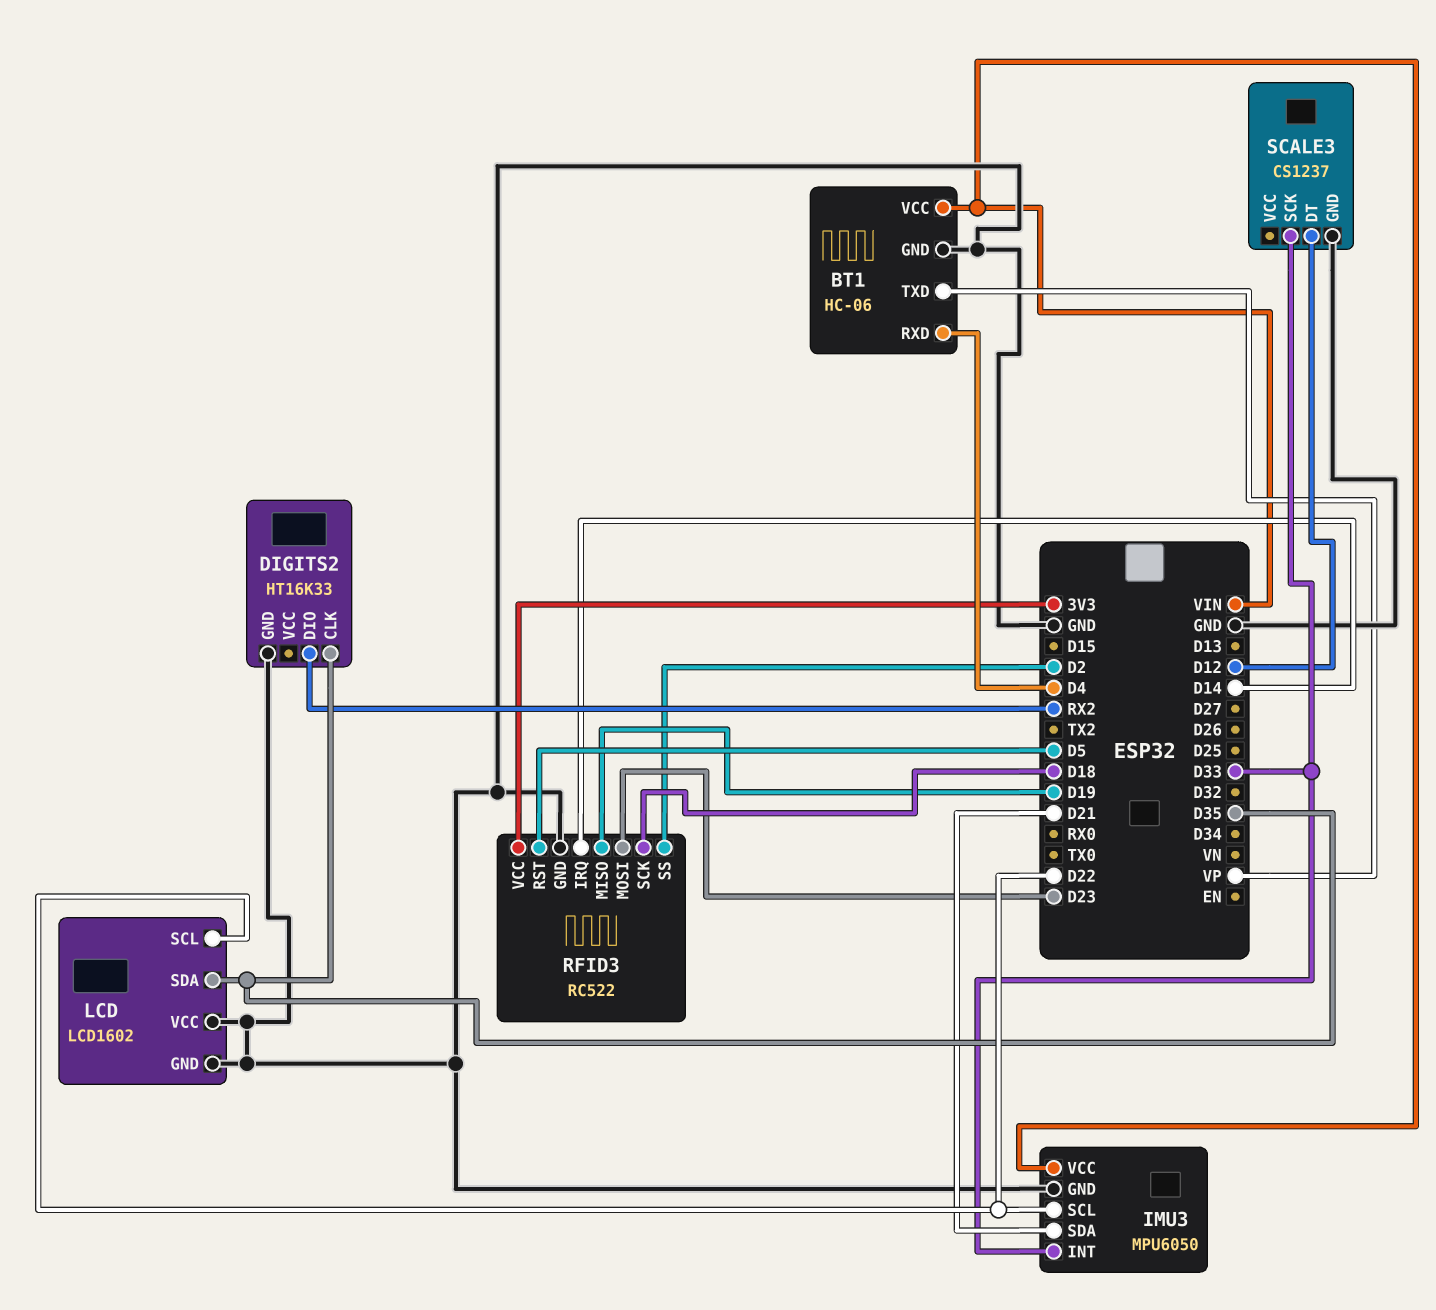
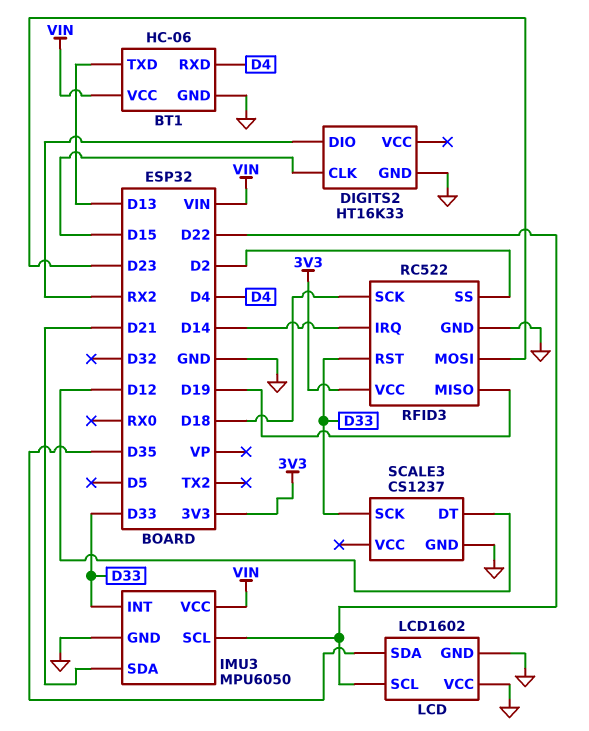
BT1 pin TXD: VP -> D13
DIGITS2 pin CLK: D35 -> D15
RFID3 pin RST: D5 -> D33

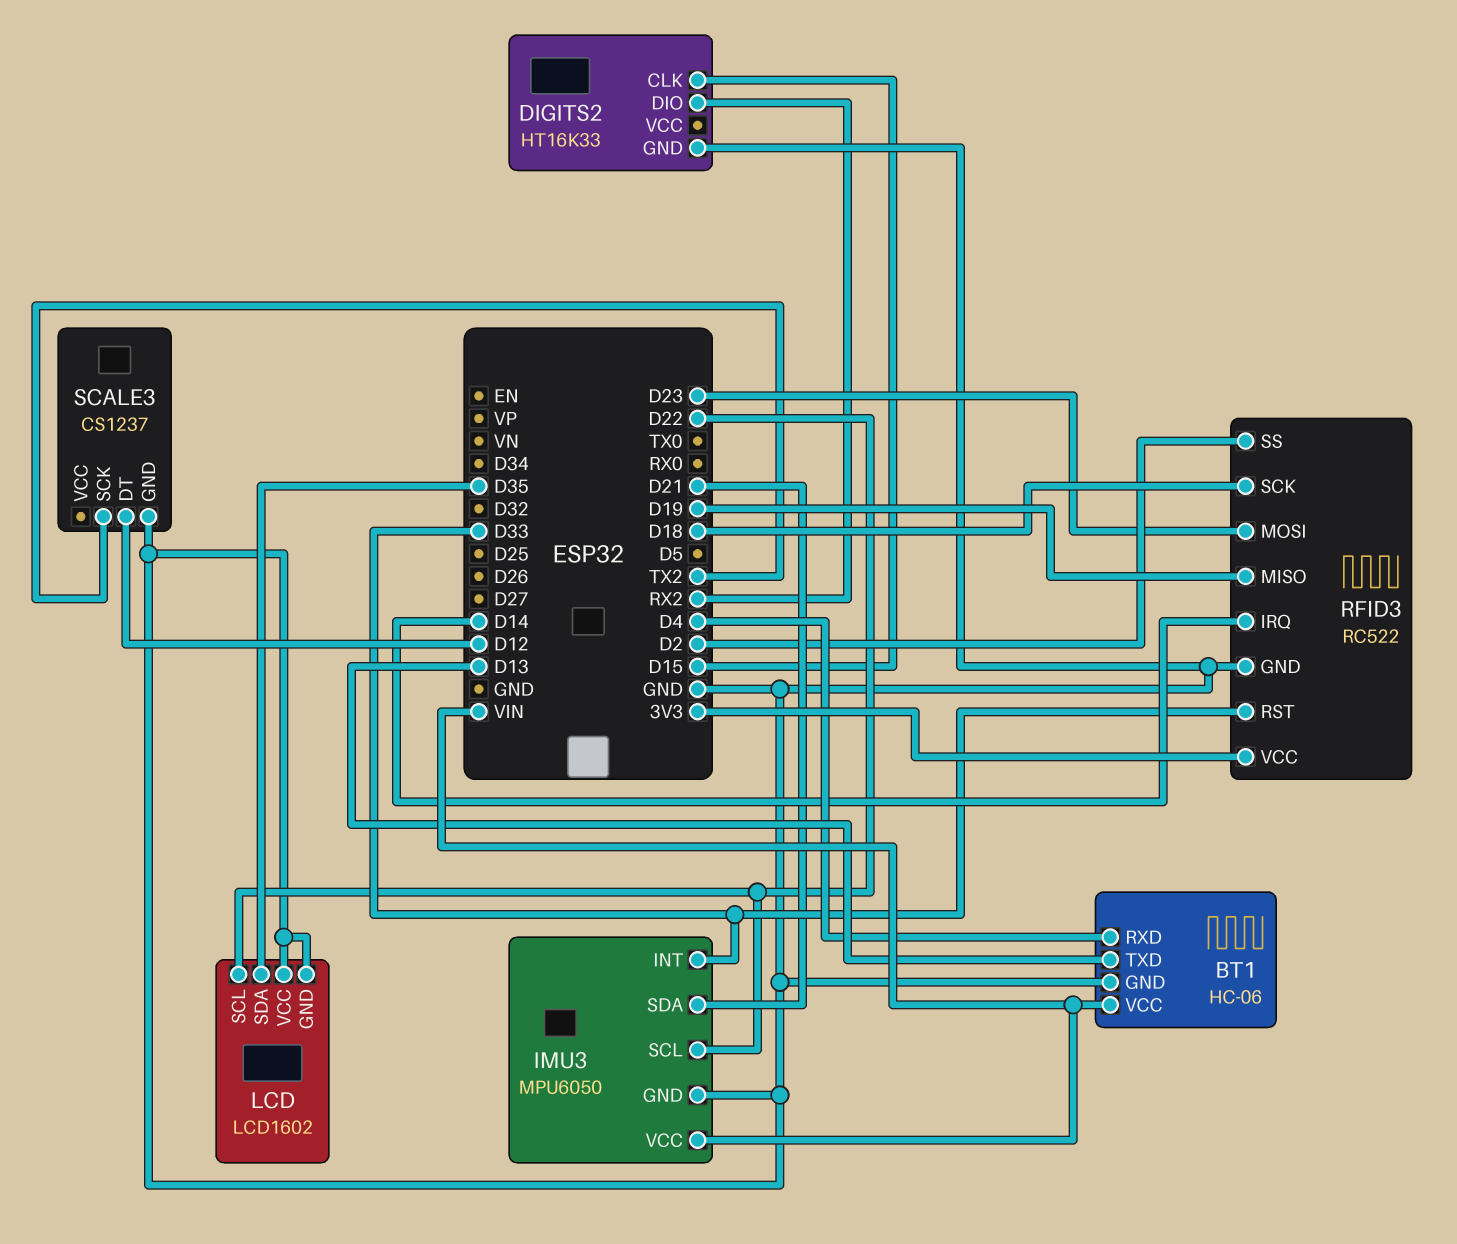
SCALE3 pin SCK: D33 -> TX2

